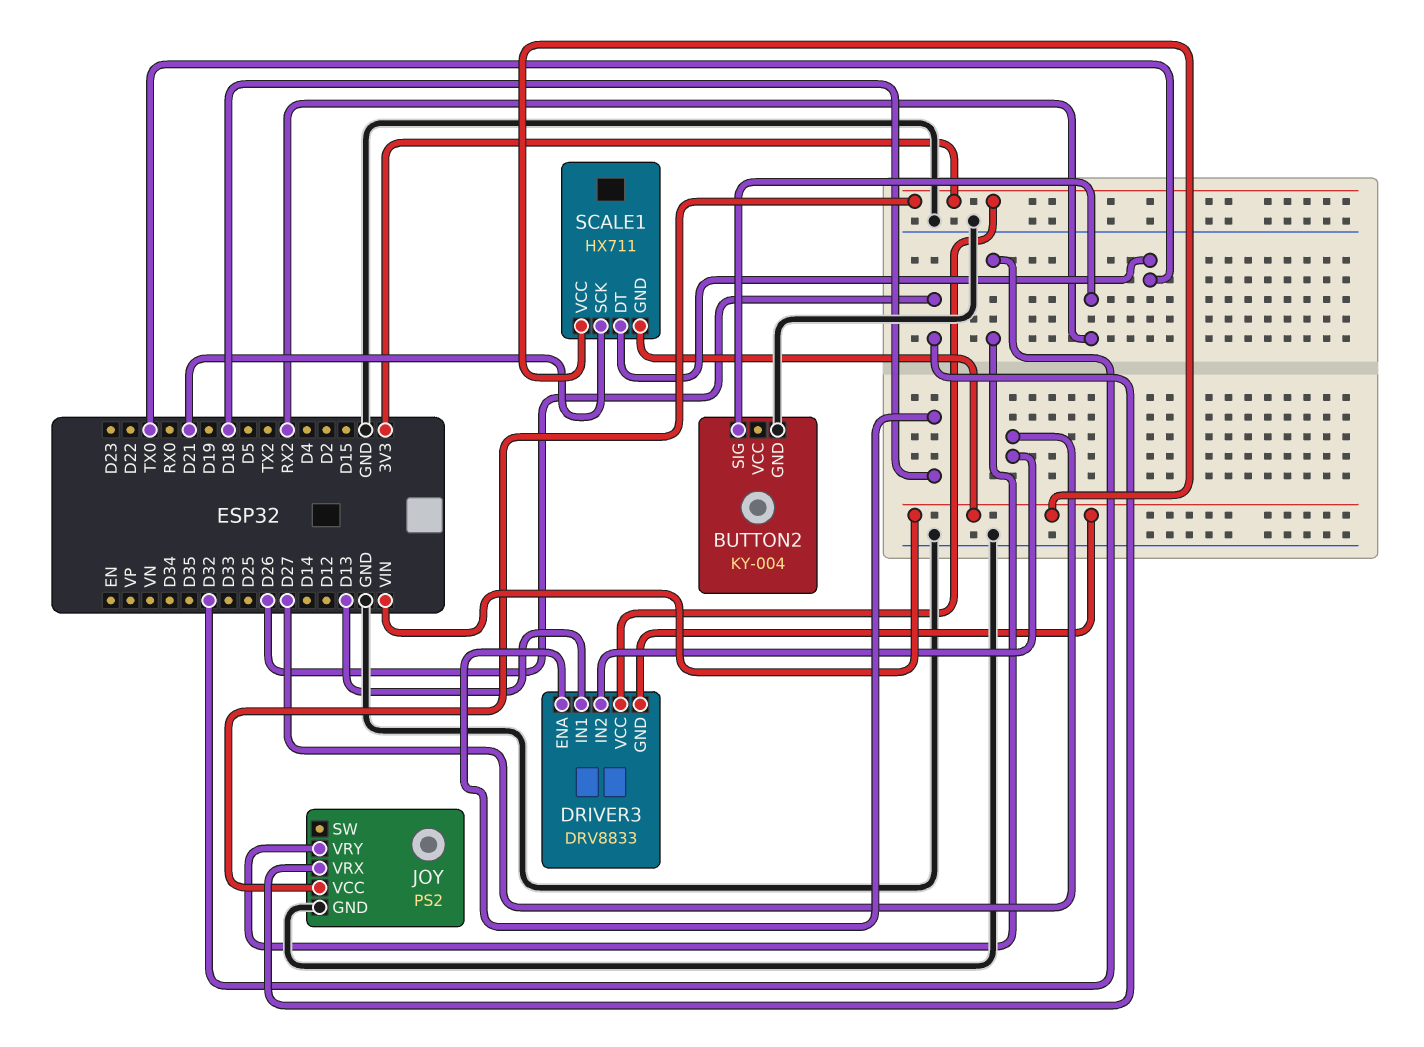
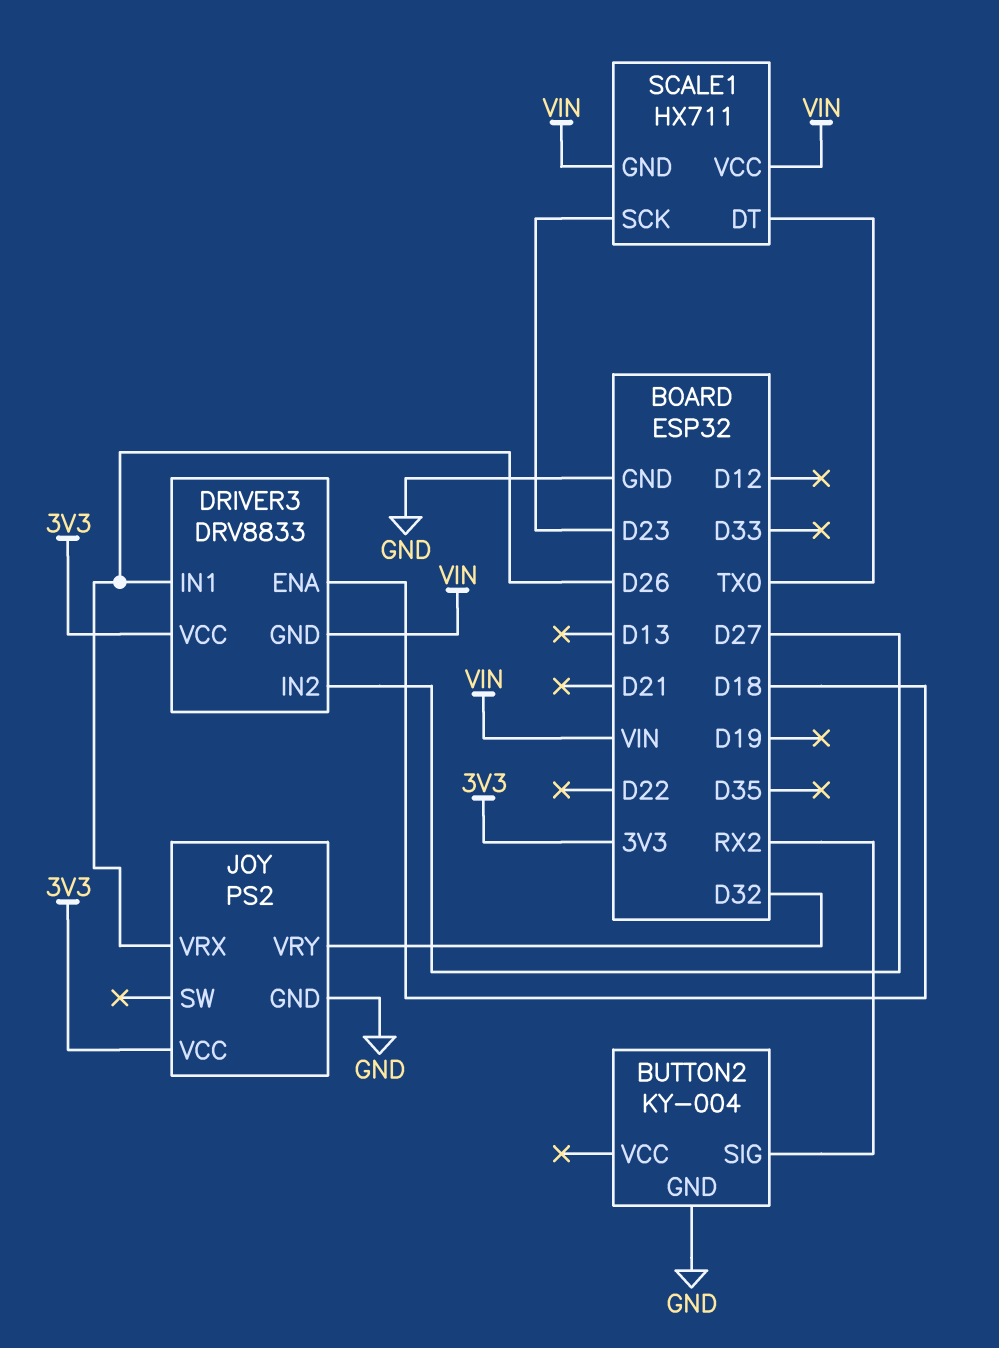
DRIVER3 pin IN1: D13 -> D26
SCALE1 pin SCK: D21 -> D23

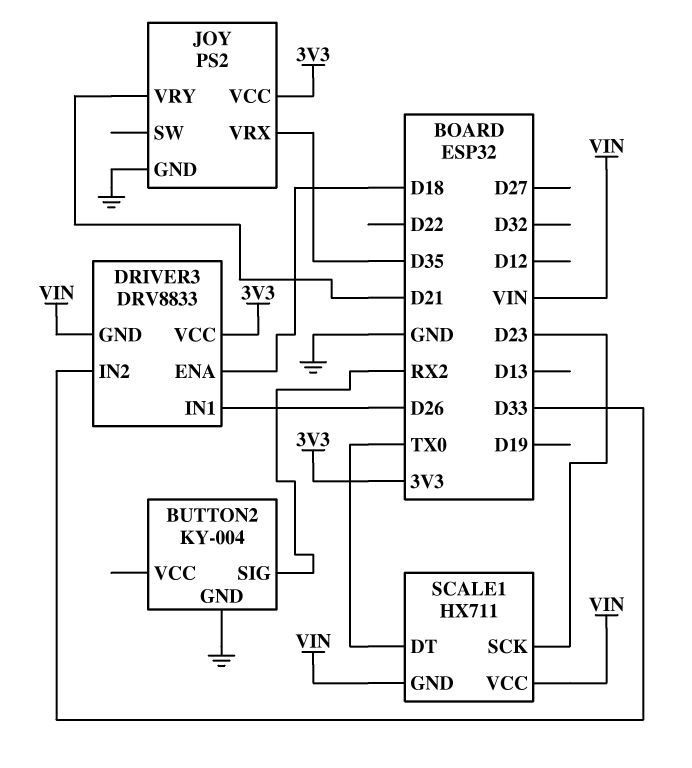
DRIVER3 pin IN2: D27 -> D33
JOY pin VRX: D26 -> D35
JOY pin VRY: D32 -> D21

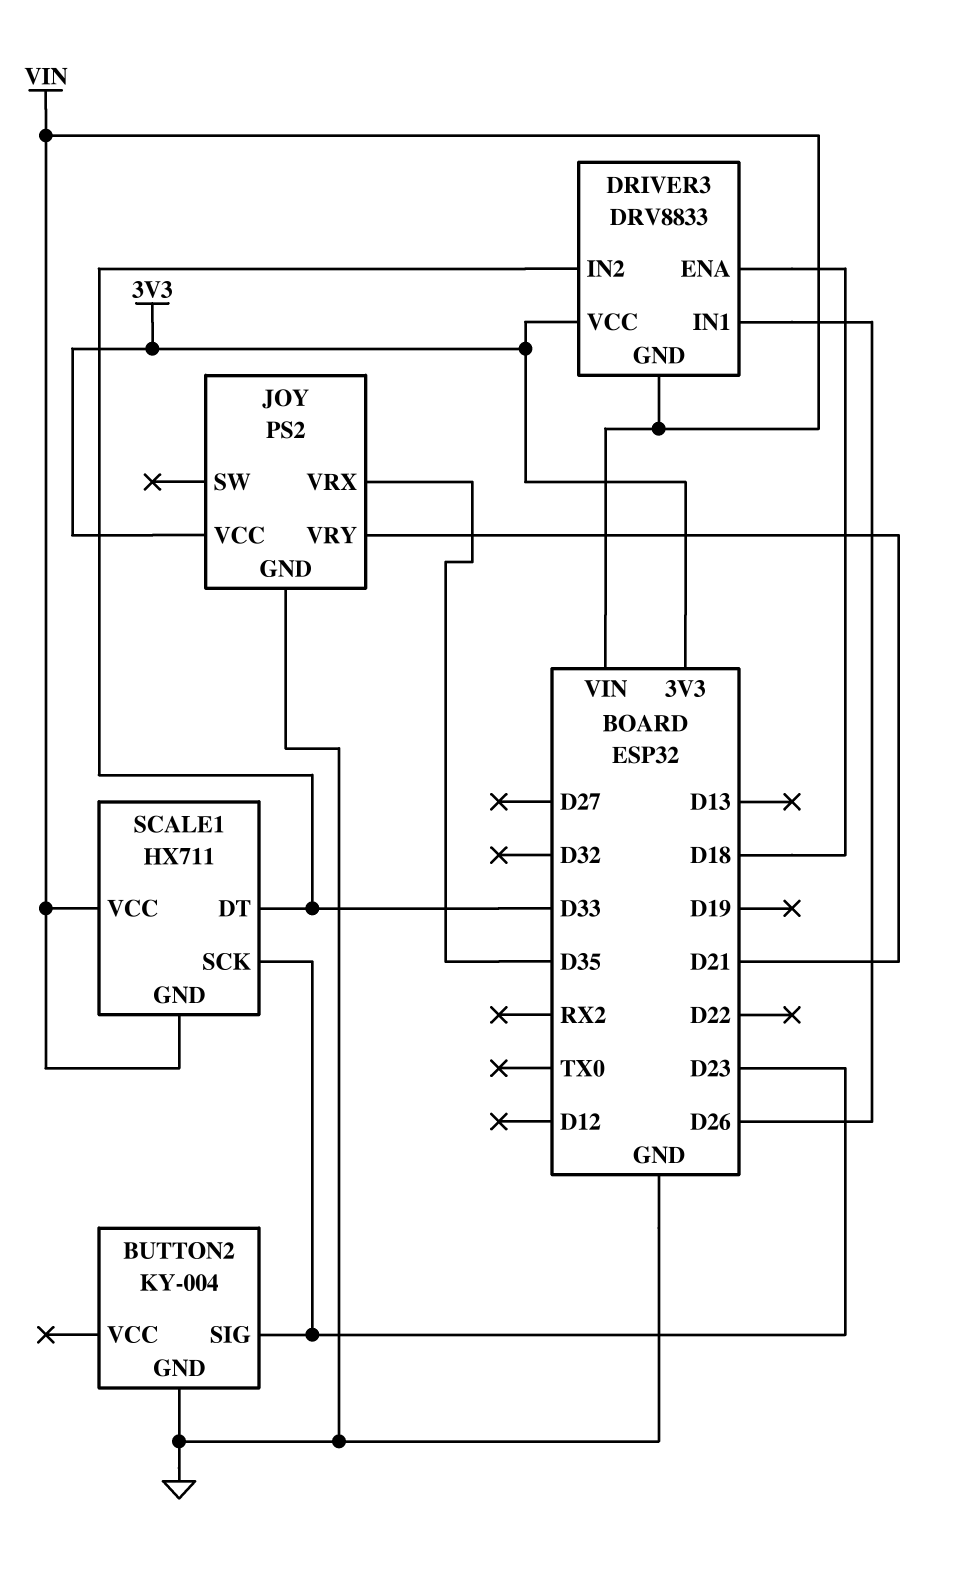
BUTTON2 pin SIG: RX2 -> D23
SCALE1 pin DT: TX0 -> D33

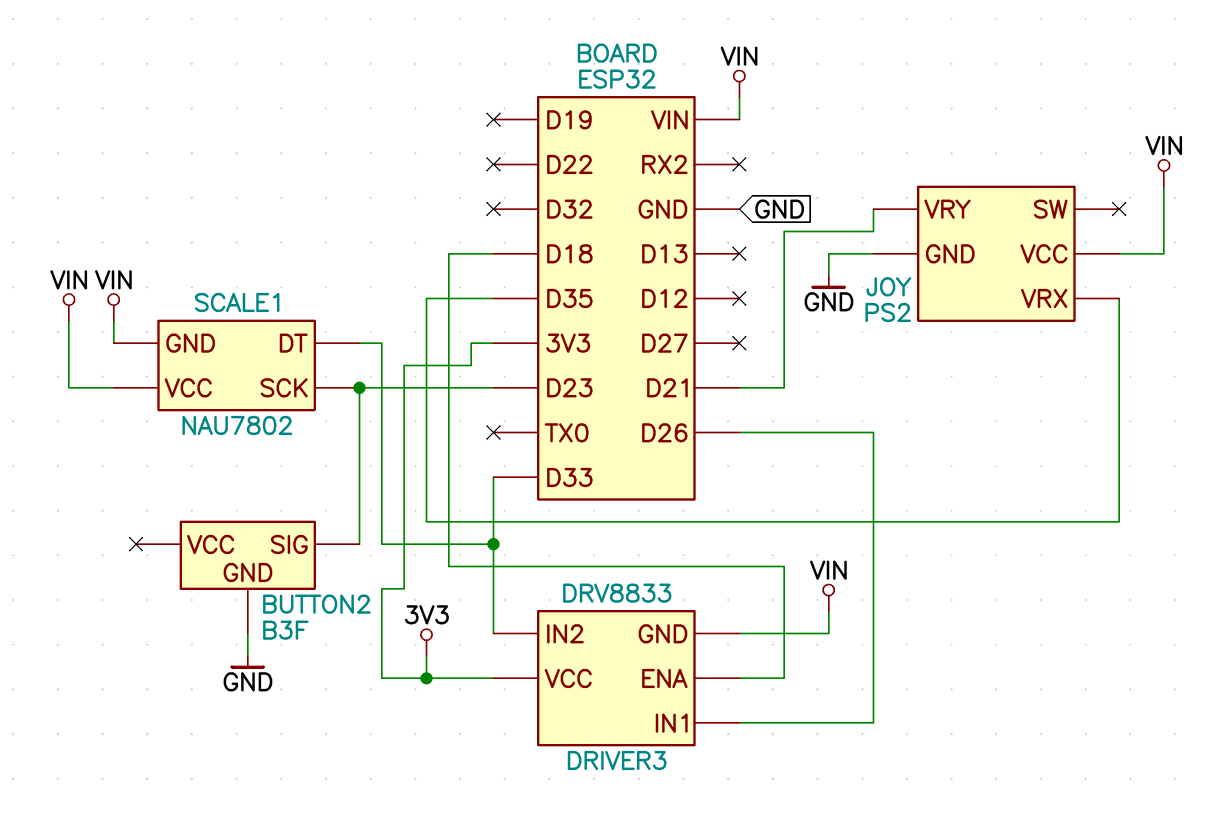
BUTTON2: KY-004 -> B3F
JOY pin VCC: 3V3 -> VIN
SCALE1: HX711 -> NAU7802

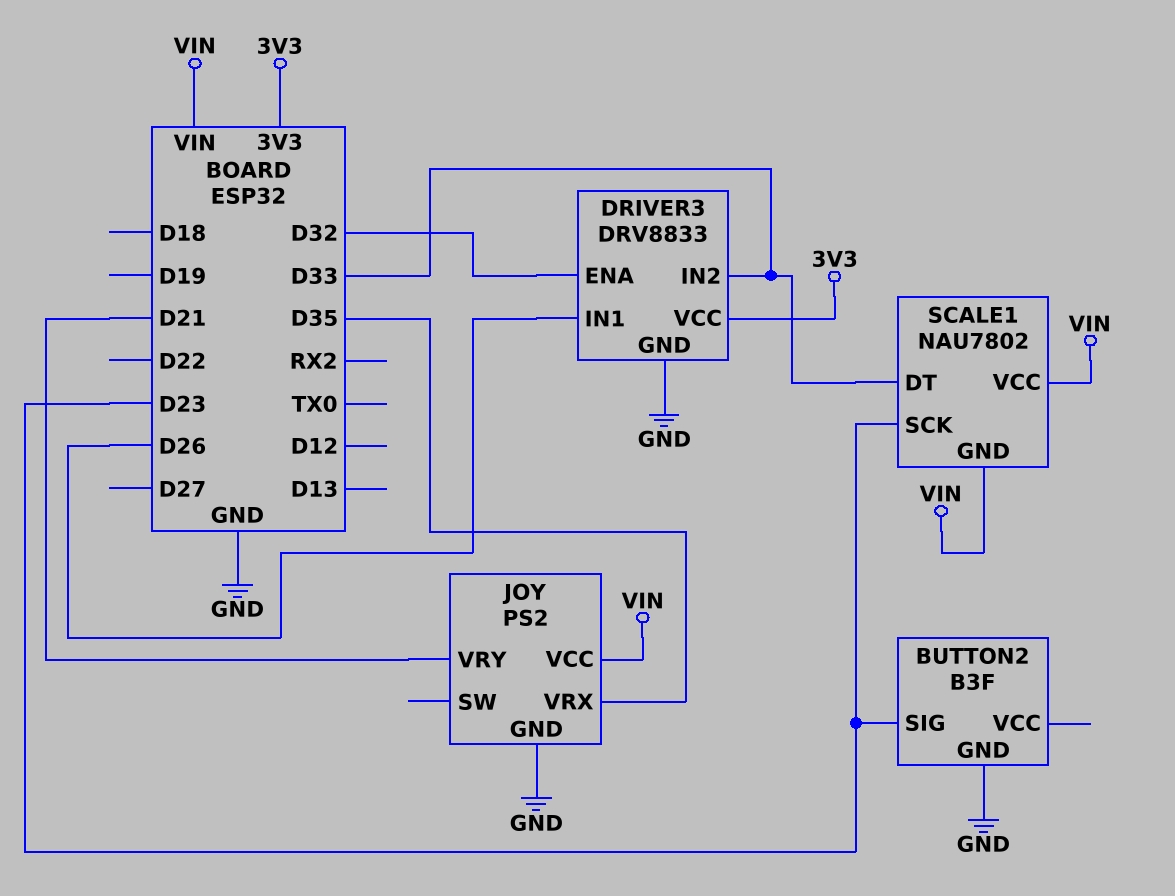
DRIVER3 pin ENA: D18 -> D32
DRIVER3 pin GND: VIN -> GND

